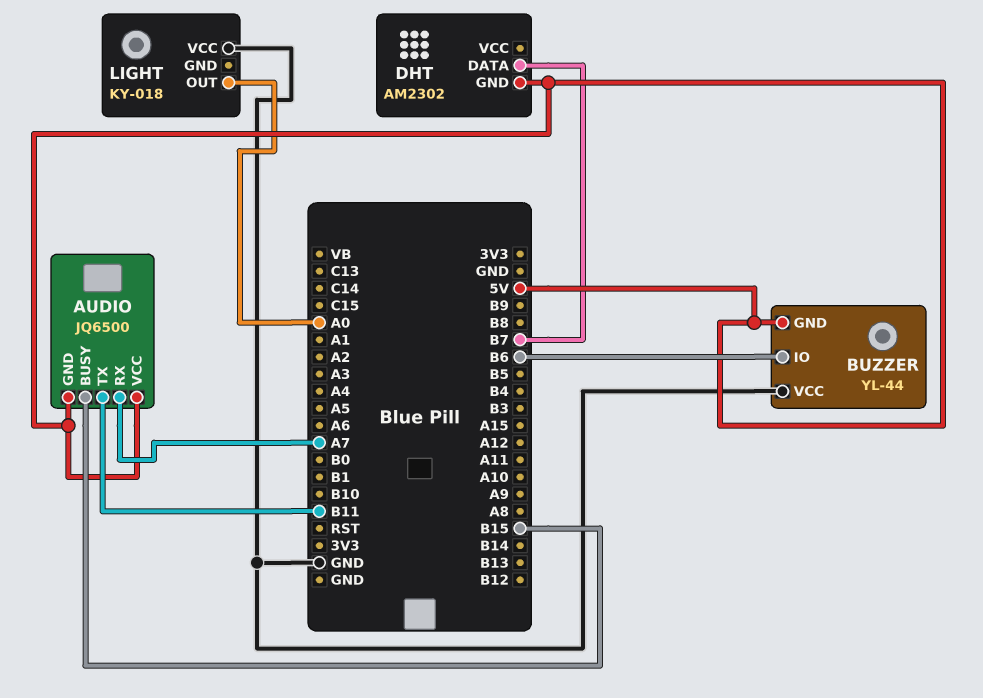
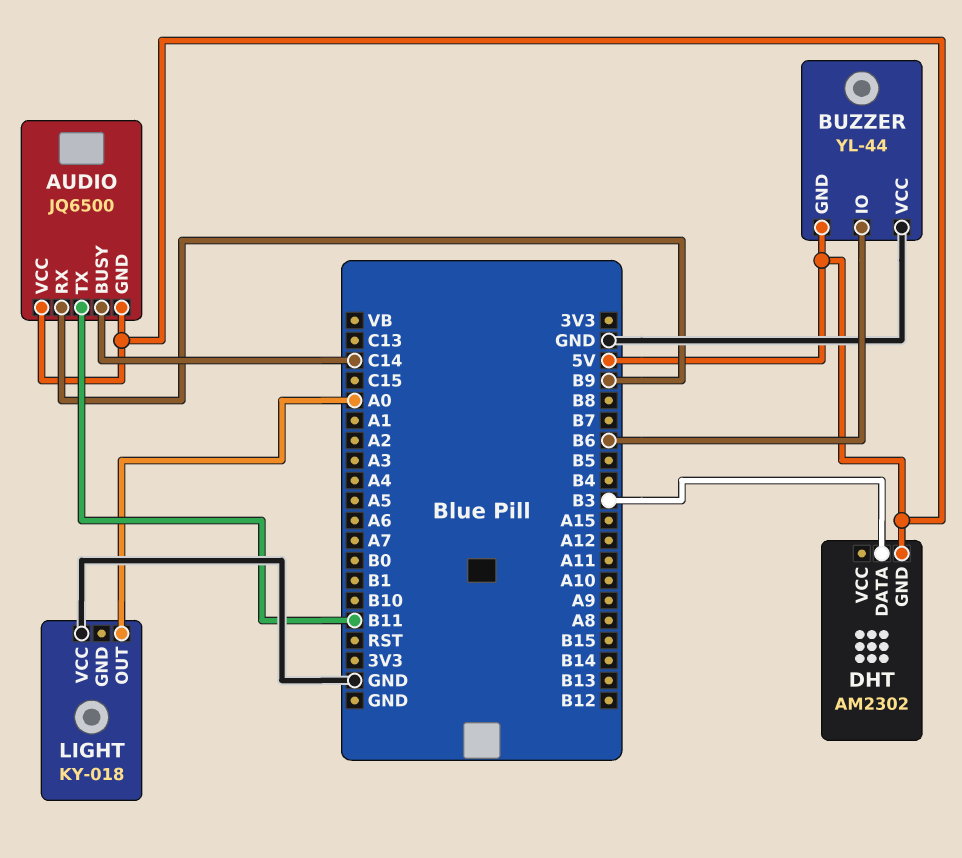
AUDIO pin BUSY: B15 -> C14
AUDIO pin RX: A7 -> B9
DHT pin DATA: B7 -> B3

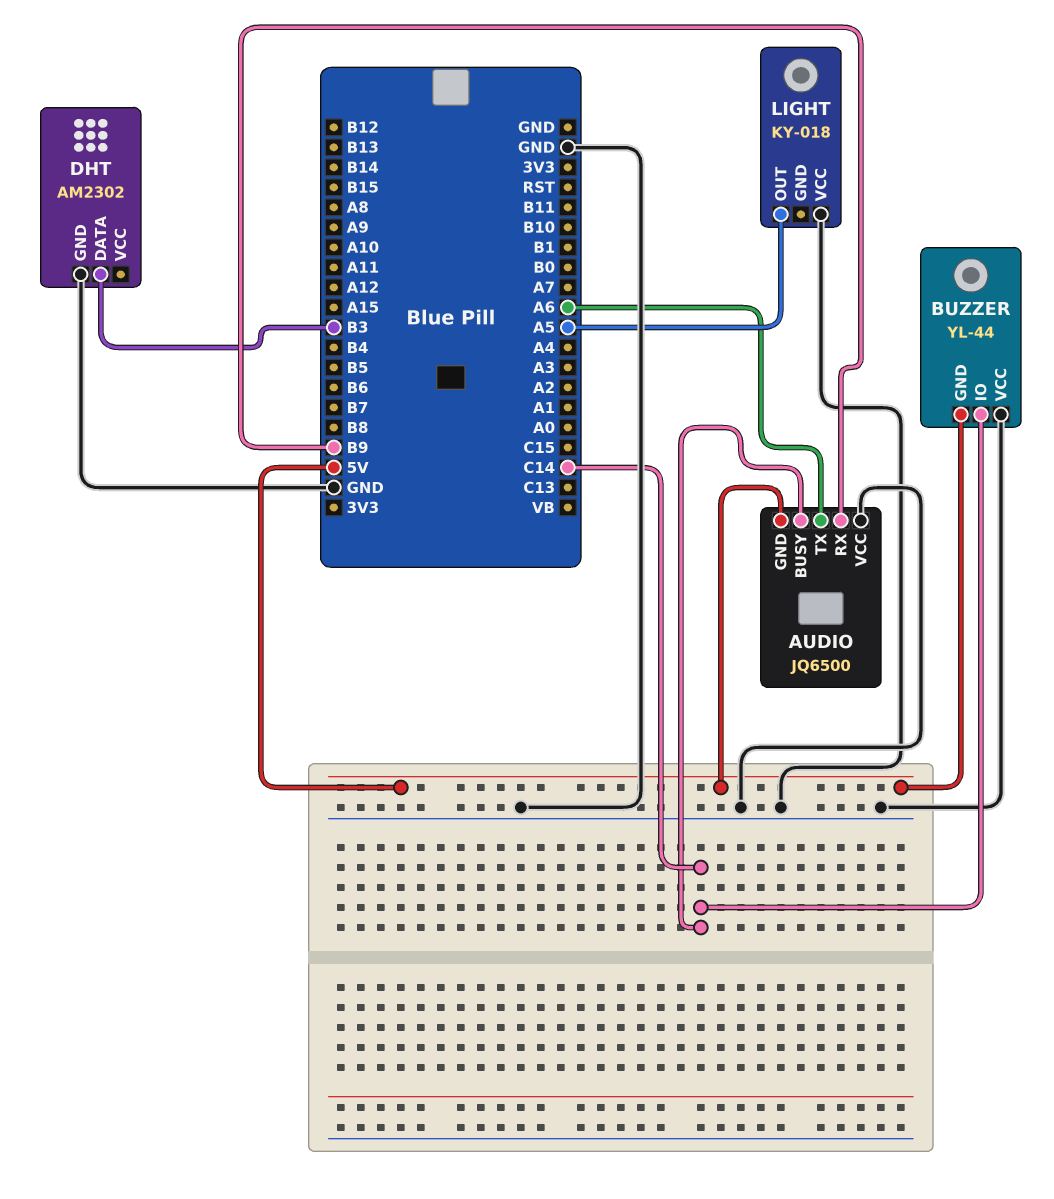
AUDIO pin TX: B11 -> A6
AUDIO pin VCC: 5V -> GND
BUZZER pin IO: B6 -> C14
DHT pin GND: 5V -> GND
LIGHT pin OUT: A0 -> A5

